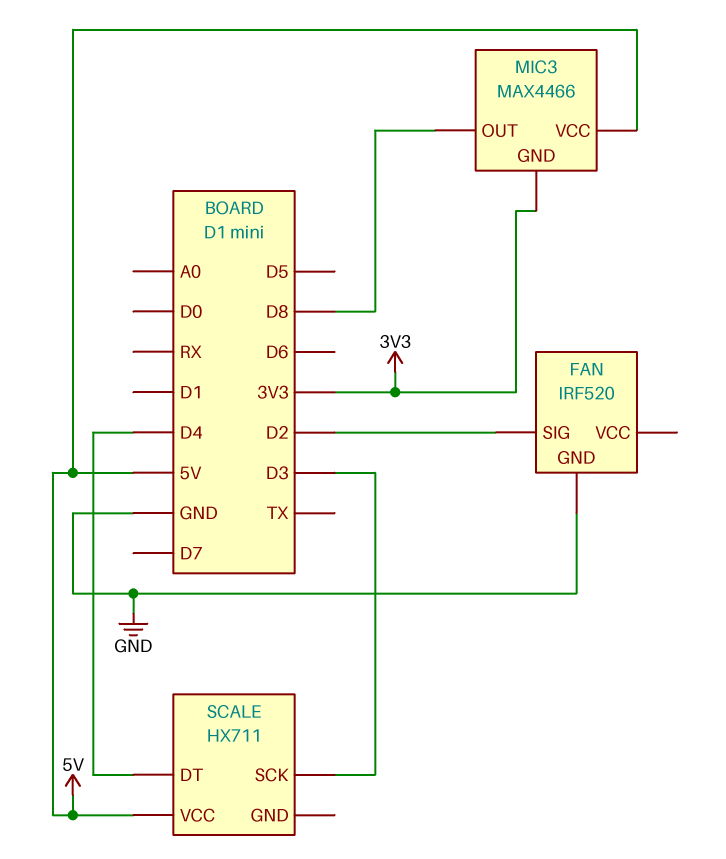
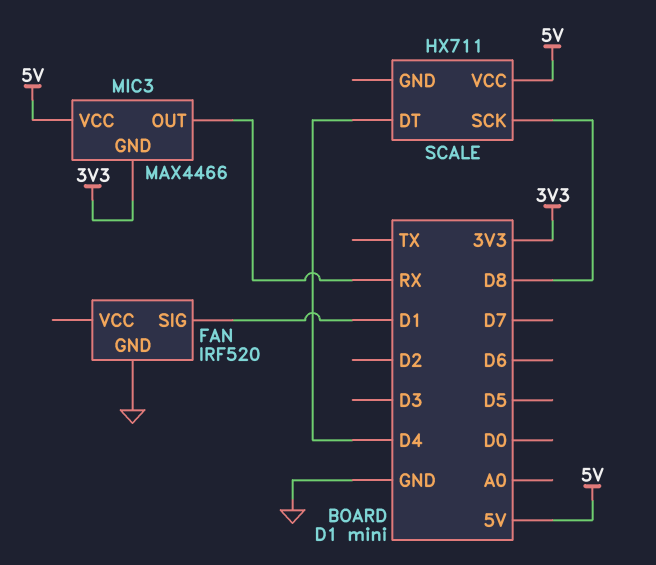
FAN pin SIG: D2 -> D1
MIC3 pin OUT: D8 -> RX
SCALE pin SCK: D3 -> D8

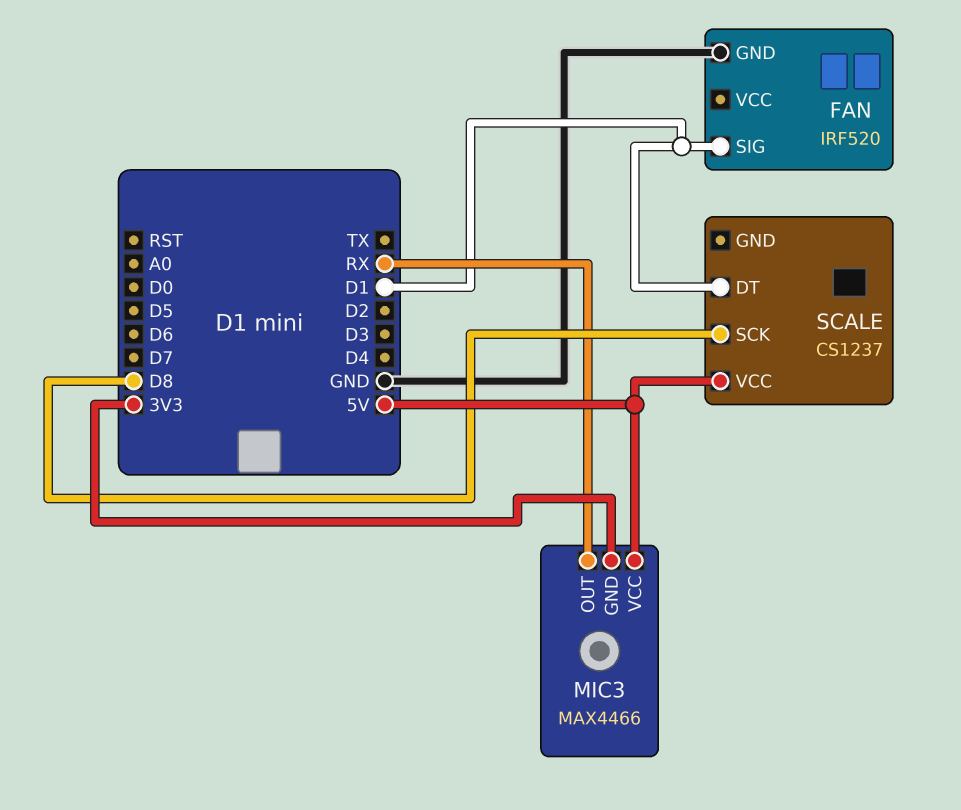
SCALE: HX711 -> CS1237
SCALE pin DT: D4 -> D1

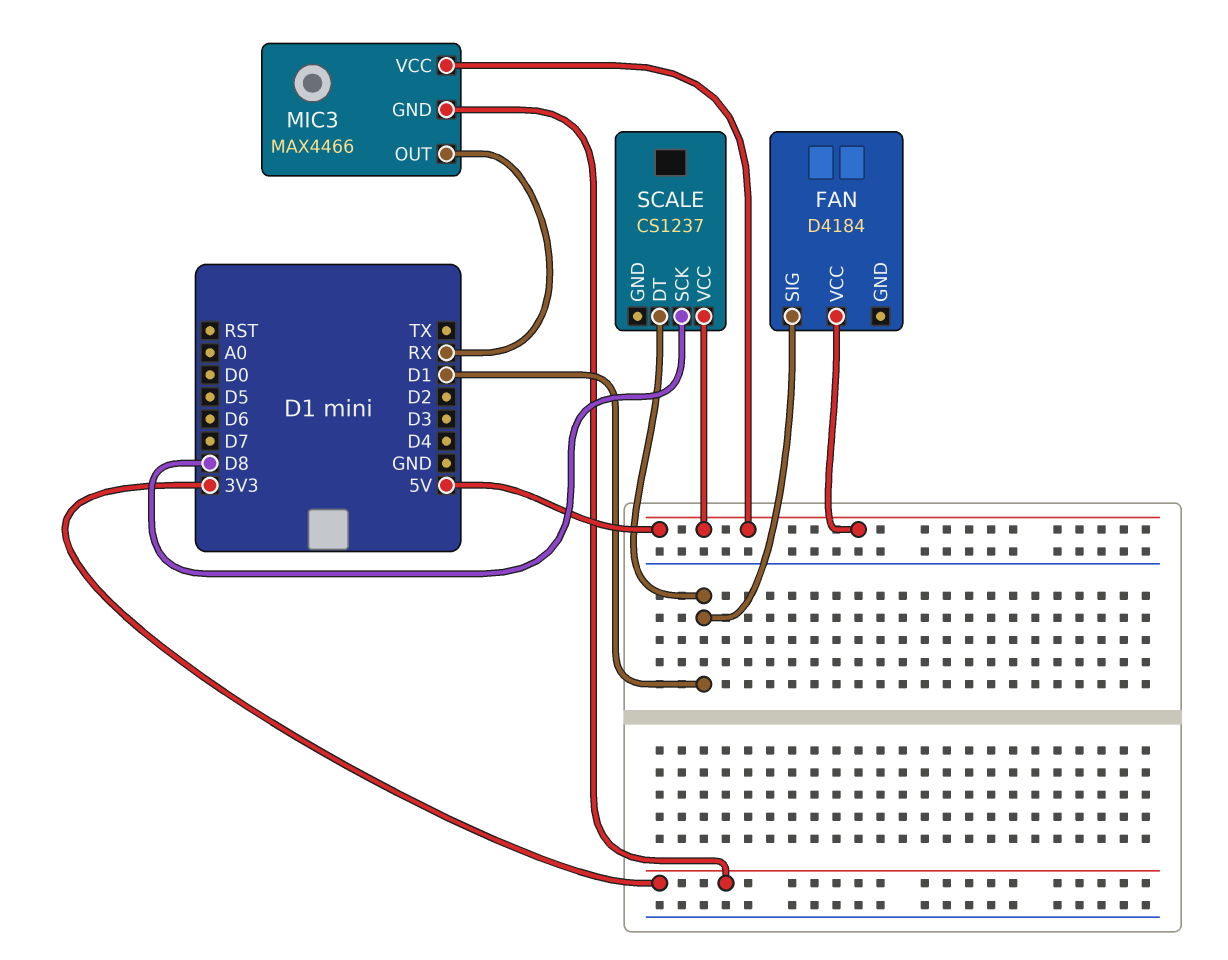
FAN: IRF520 -> D4184
FAN pin GND: GND -> none
FAN pin VCC: none -> 5V

